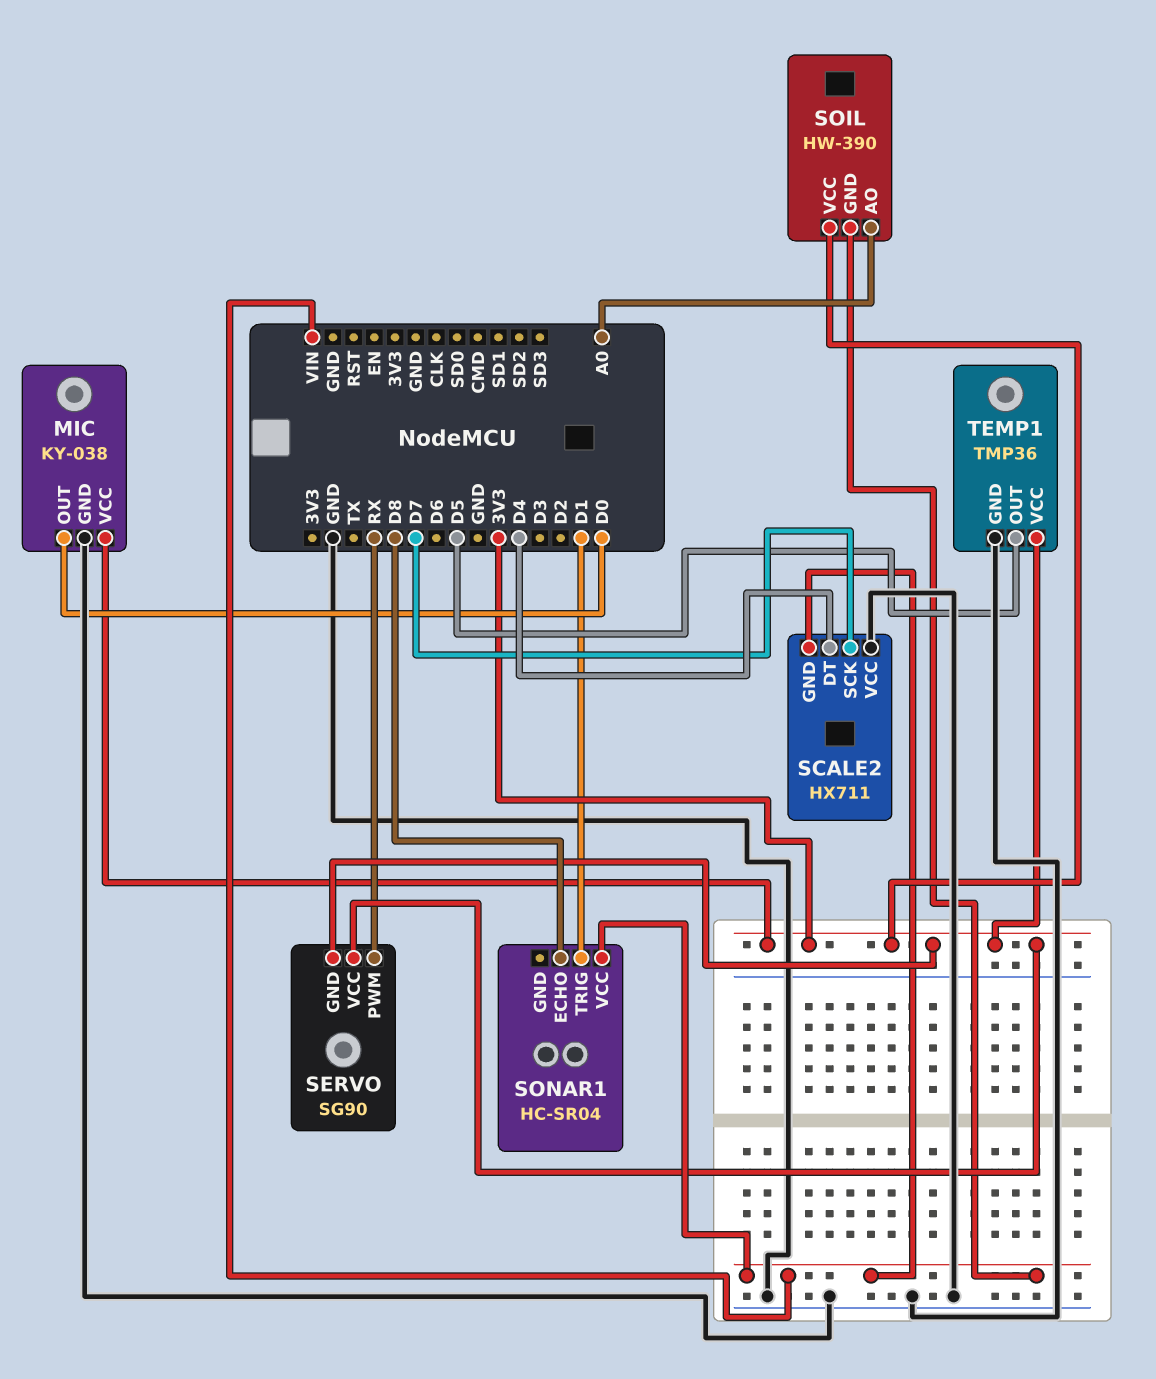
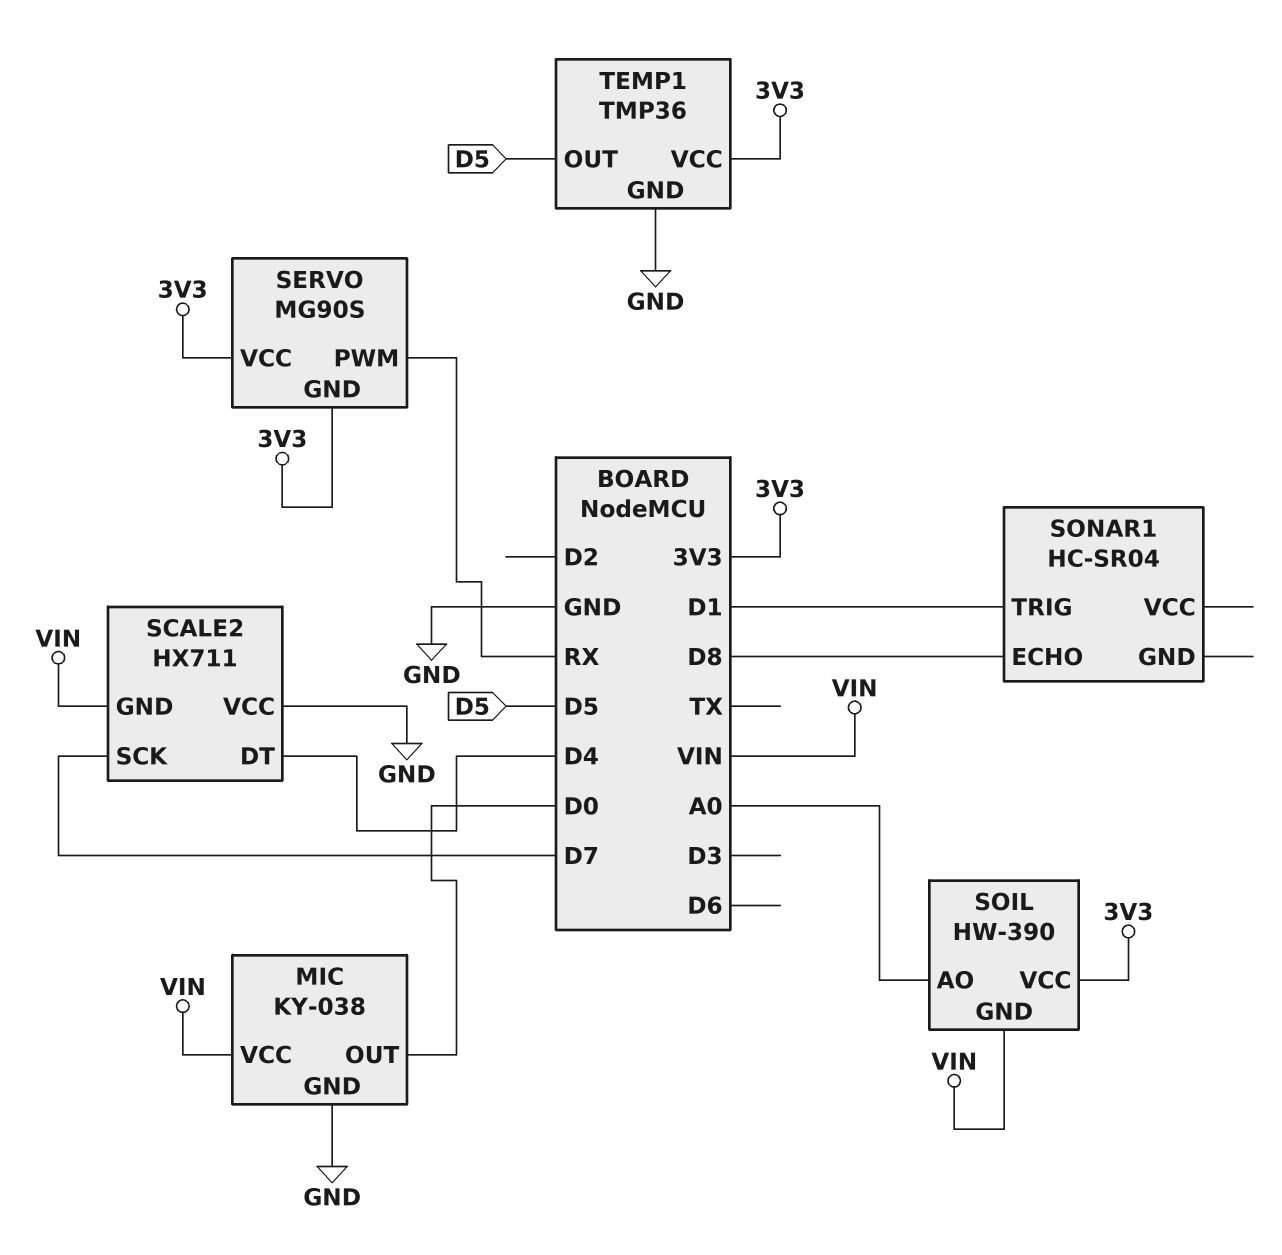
MIC pin VCC: 3V3 -> VIN
SERVO: SG90 -> MG90S
SONAR1 pin VCC: VIN -> none

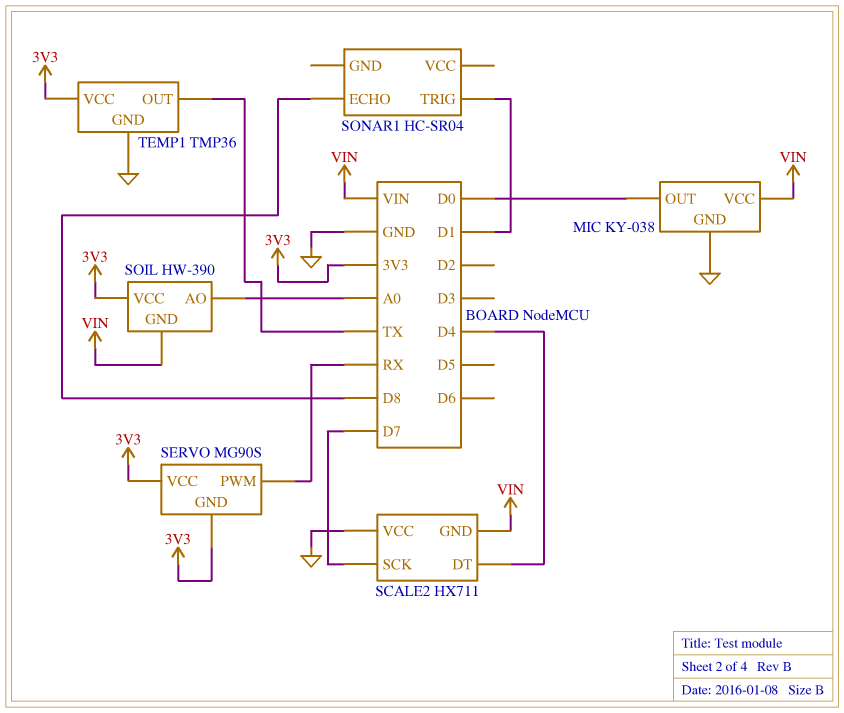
TEMP1 pin OUT: D5 -> TX

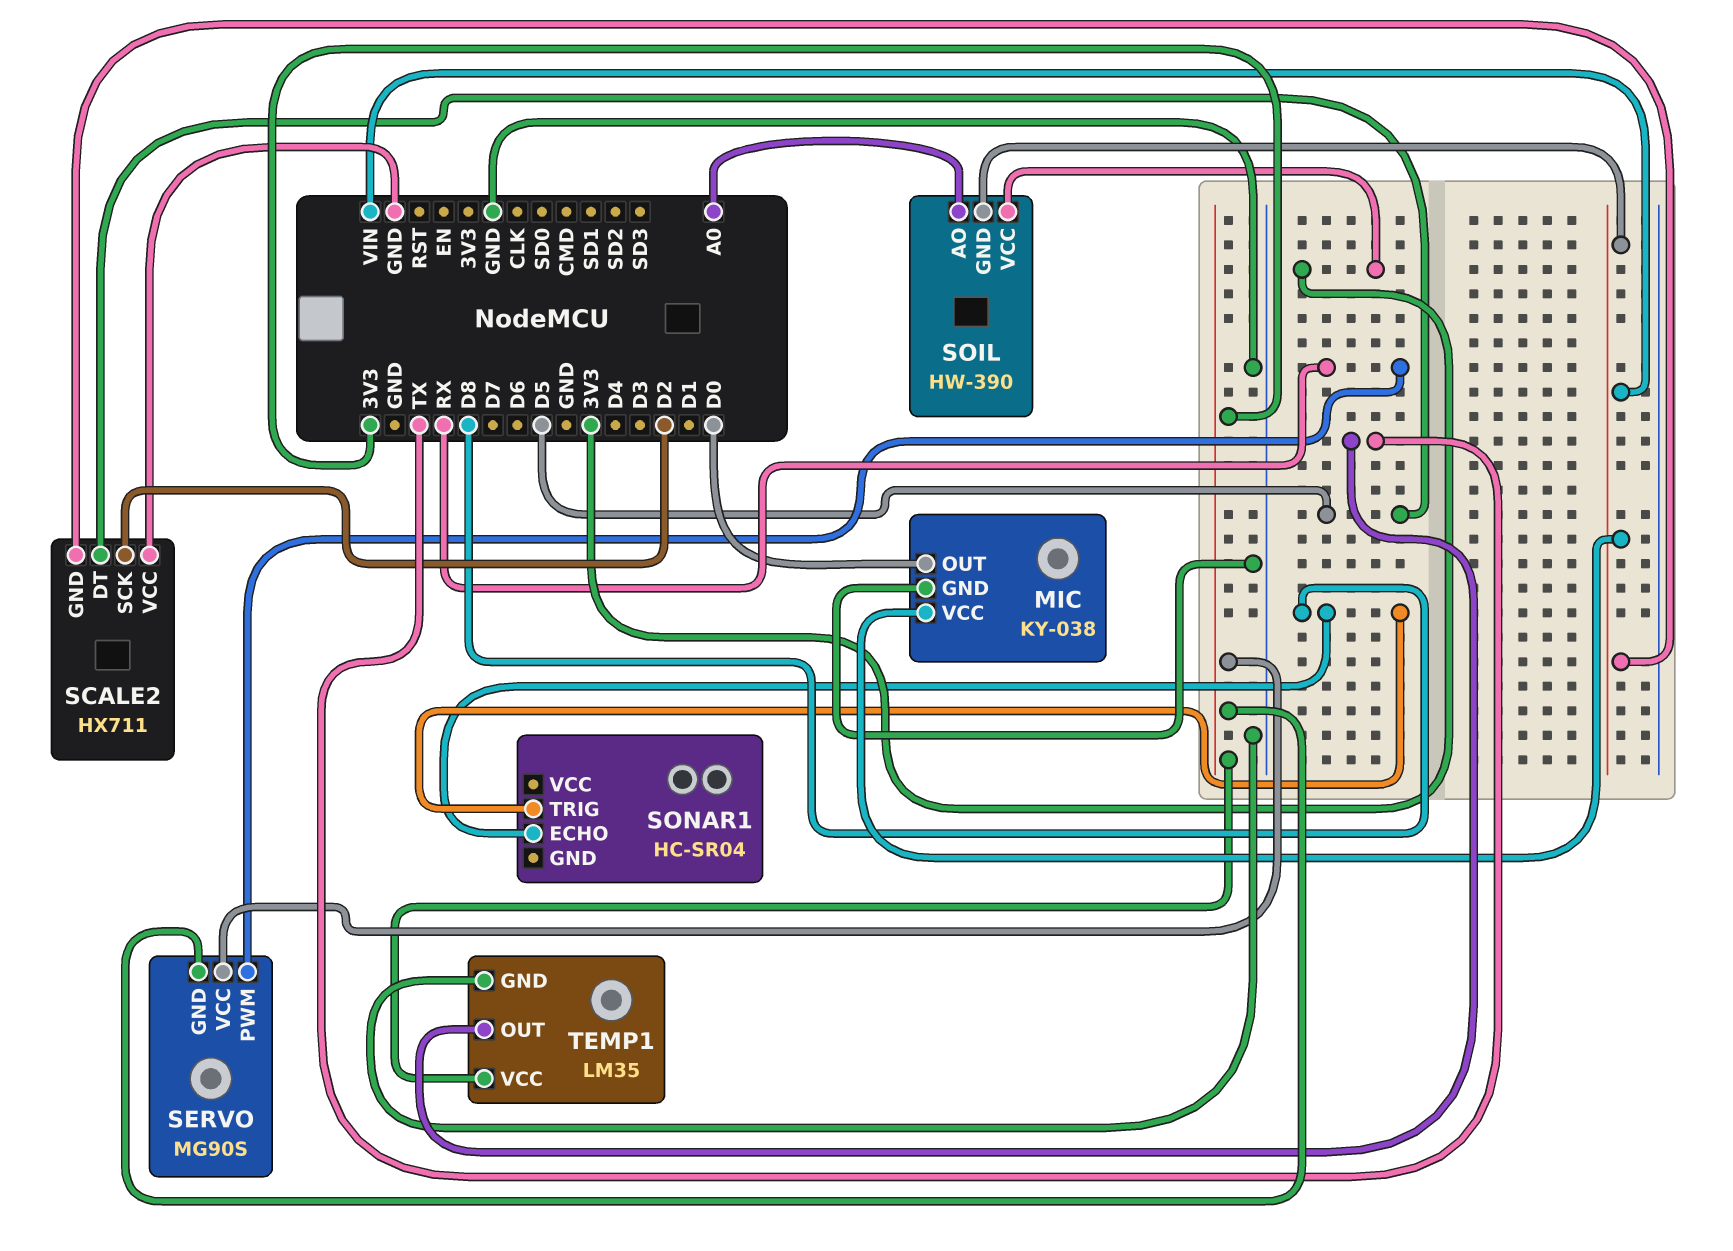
SCALE2 pin DT: D4 -> D5
SCALE2 pin SCK: D7 -> D2
SONAR1 pin TRIG: D1 -> D8
TEMP1: TMP36 -> LM35

